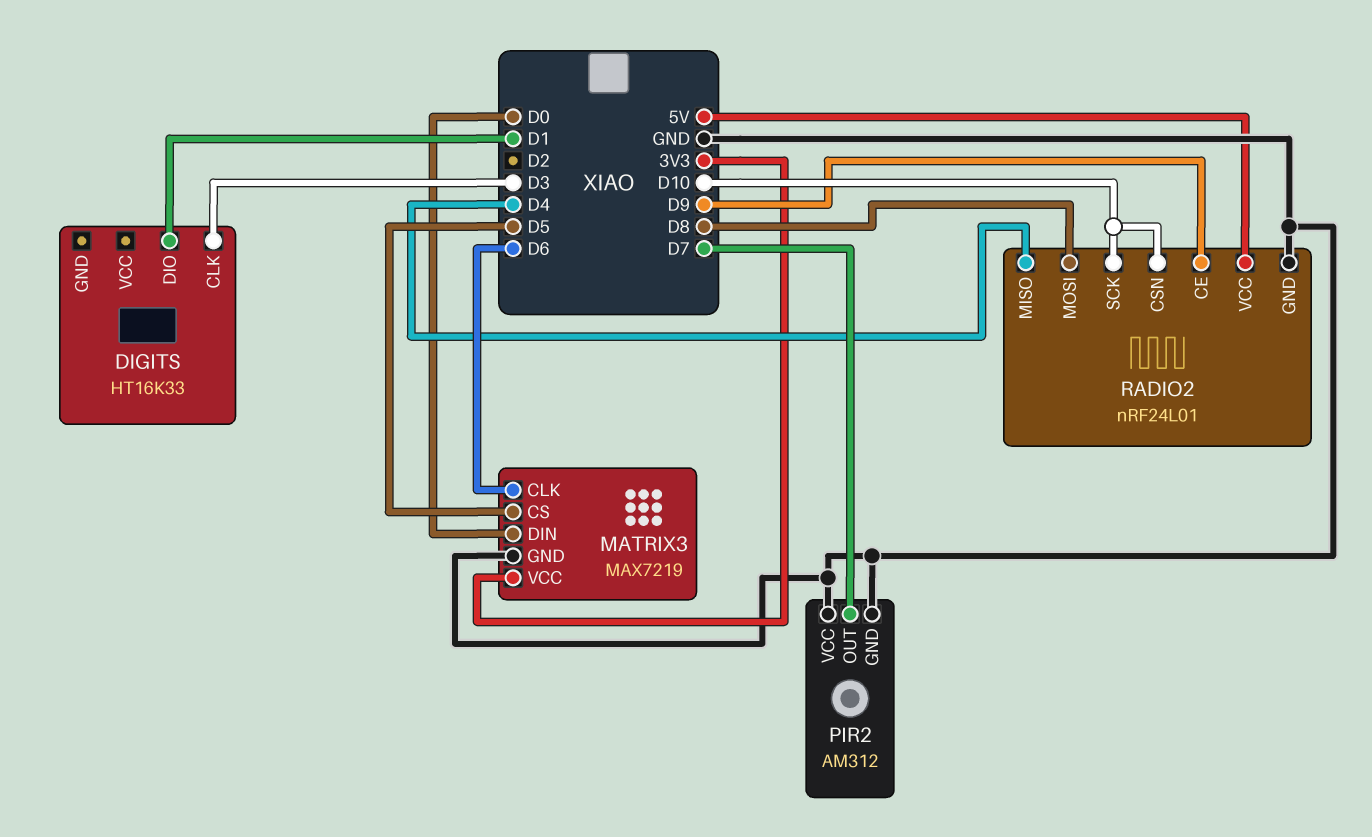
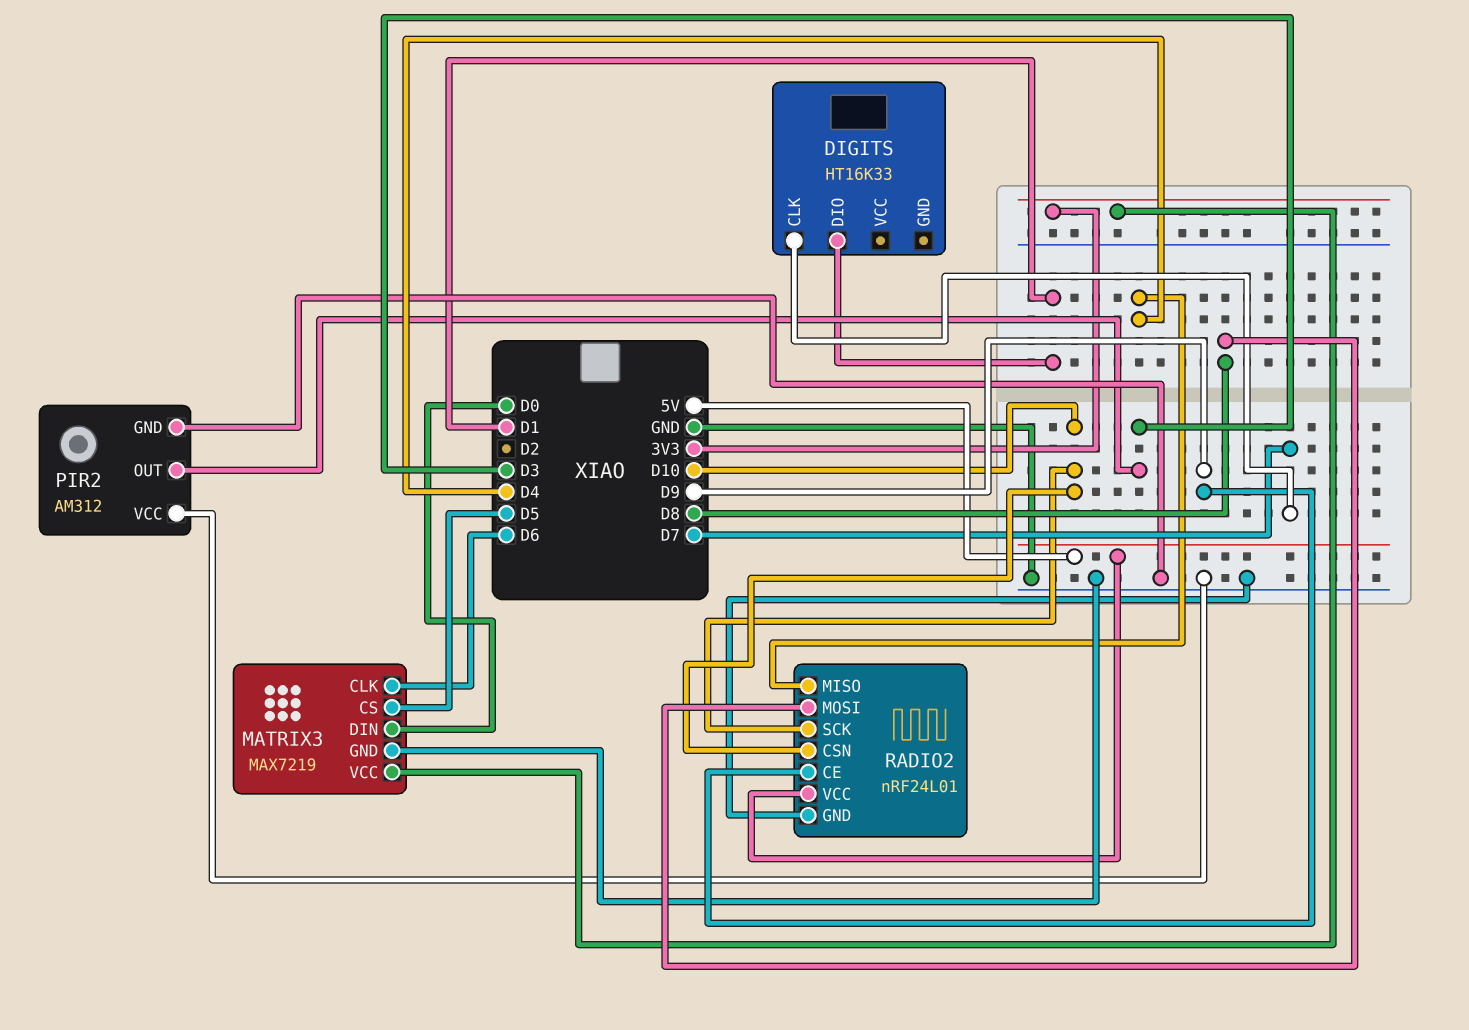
DIGITS pin CLK: D3 -> D7
PIR2 pin OUT: D7 -> D3

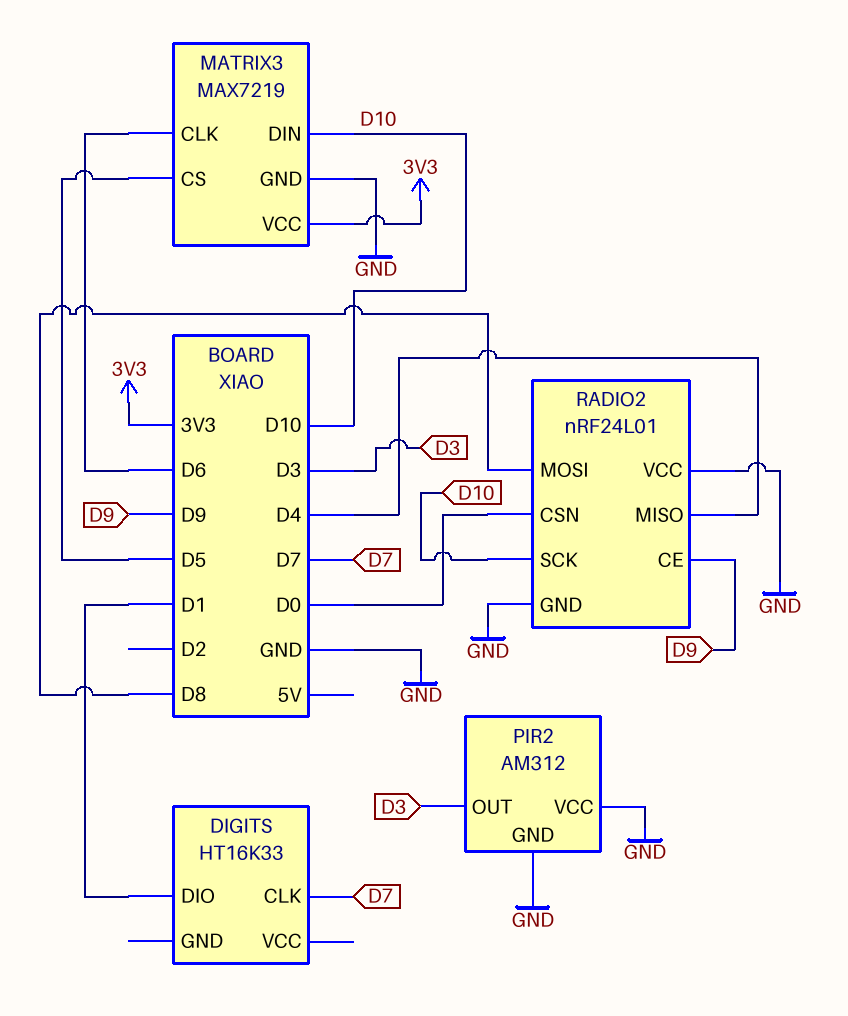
MATRIX3 pin DIN: D0 -> D10
RADIO2 pin CSN: D10 -> D0
RADIO2 pin VCC: 5V -> GND

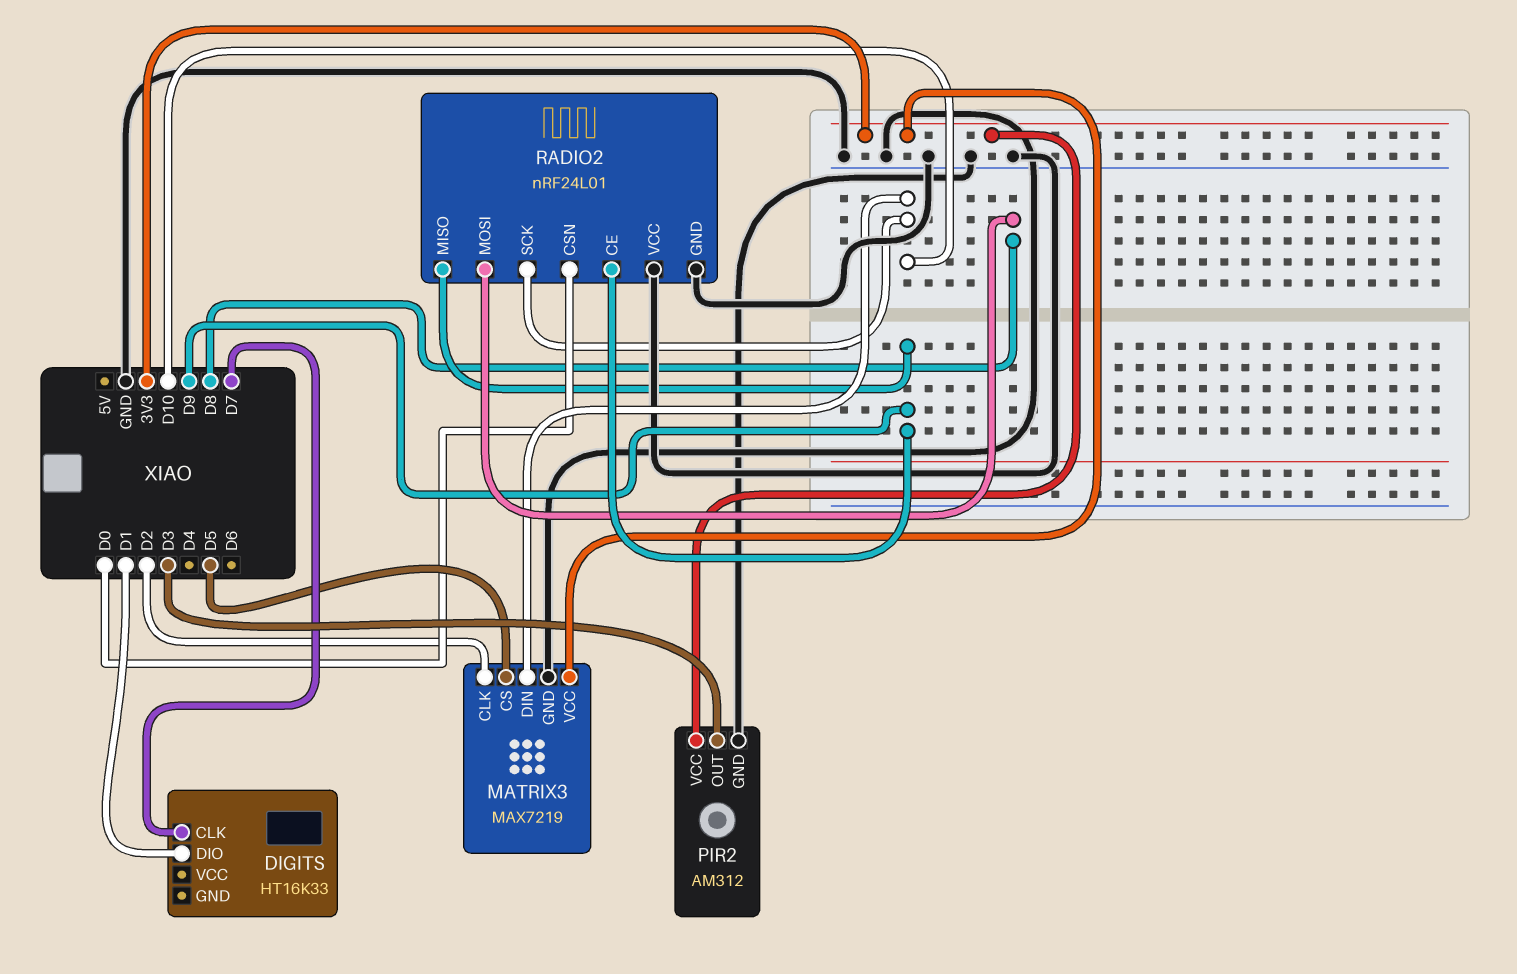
MATRIX3 pin CLK: D6 -> D2
PIR2 pin VCC: GND -> 3V3
RADIO2 pin MISO: D4 -> D9

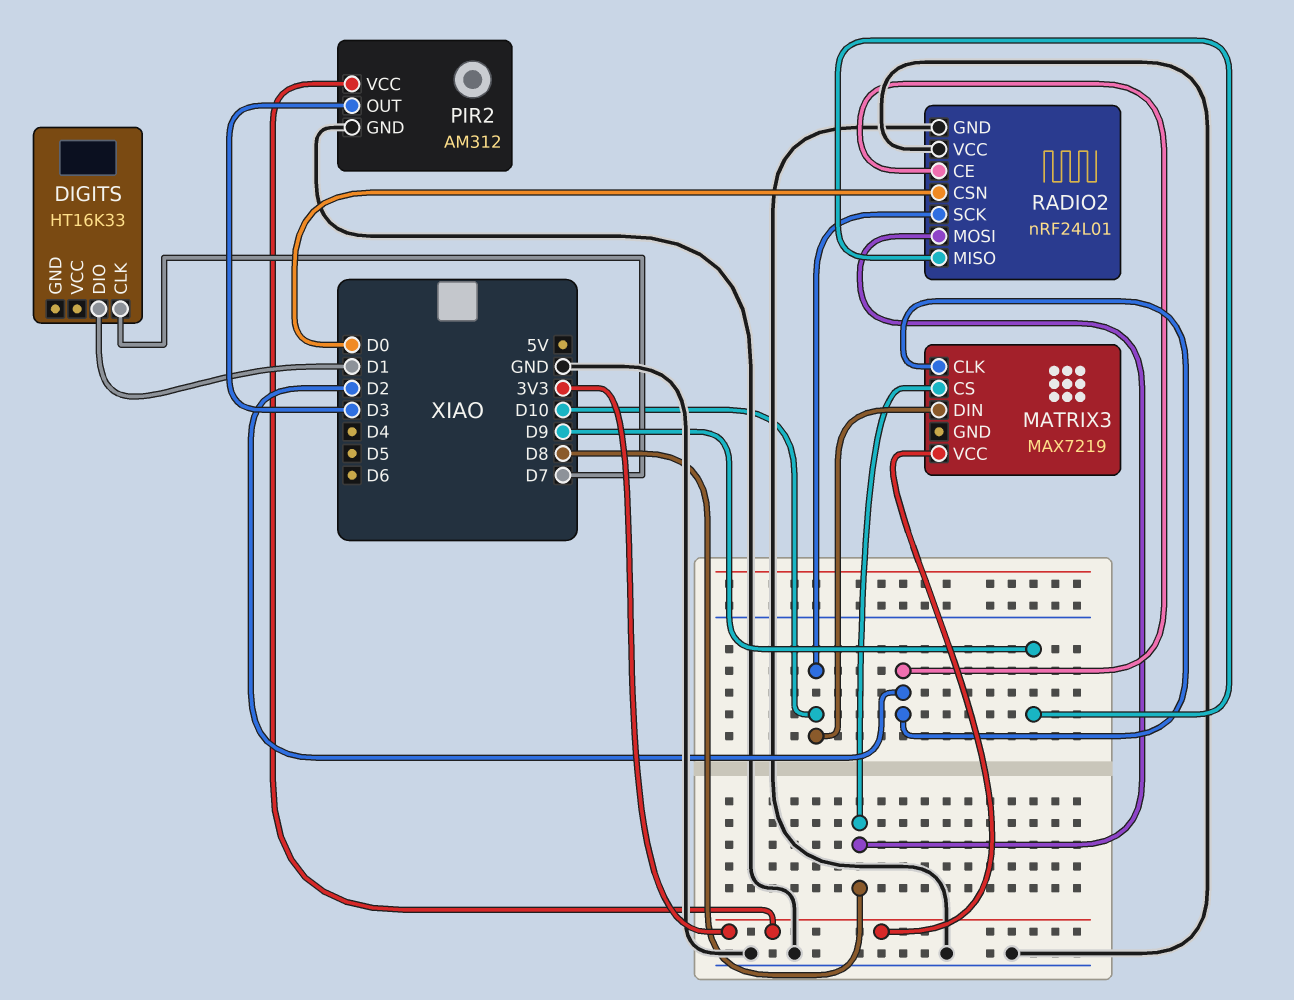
MATRIX3 pin CS: D5 -> D8
MATRIX3 pin GND: GND -> none
RADIO2 pin CE: D9 -> D2

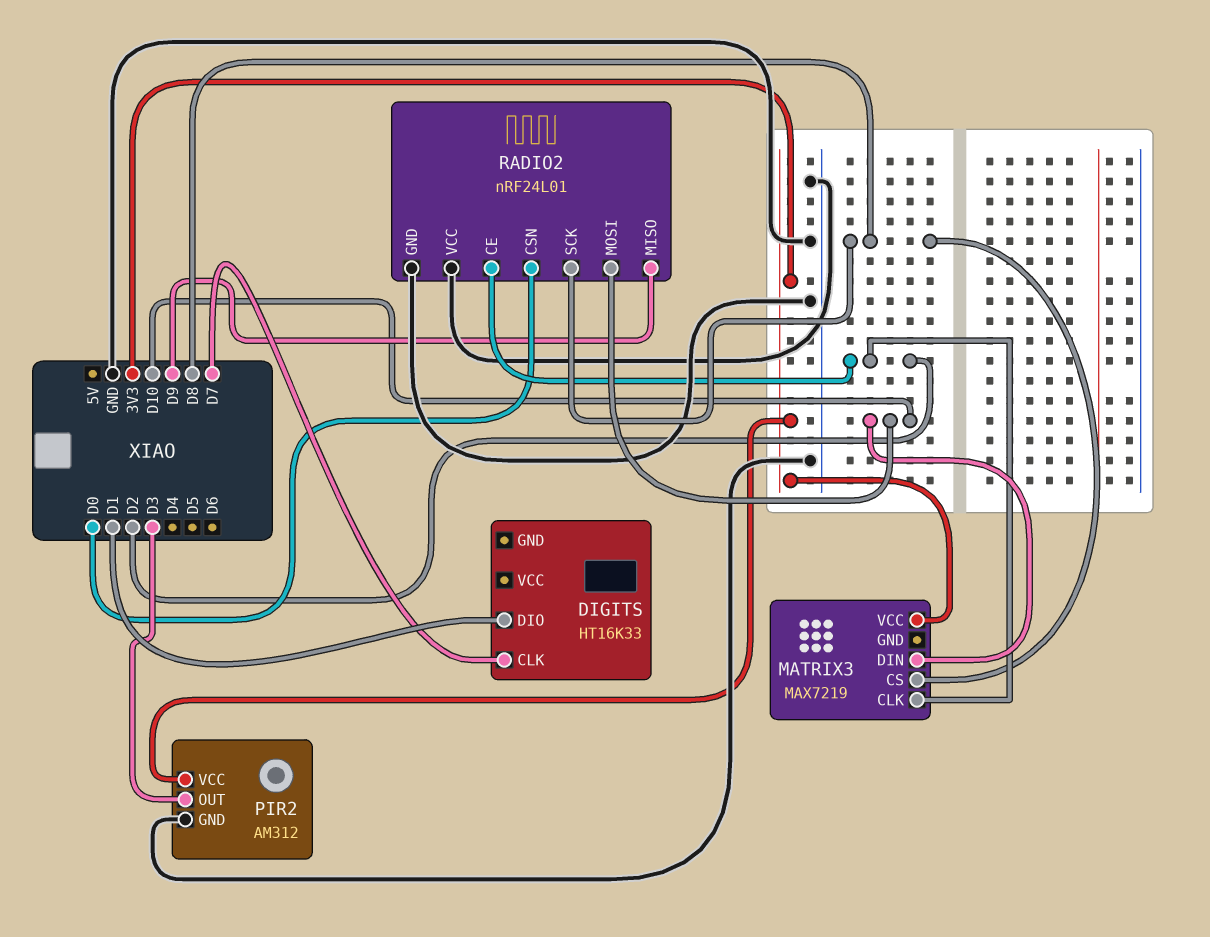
RADIO2 pin MOSI: D8 -> D10
RADIO2 pin SCK: D10 -> D8

